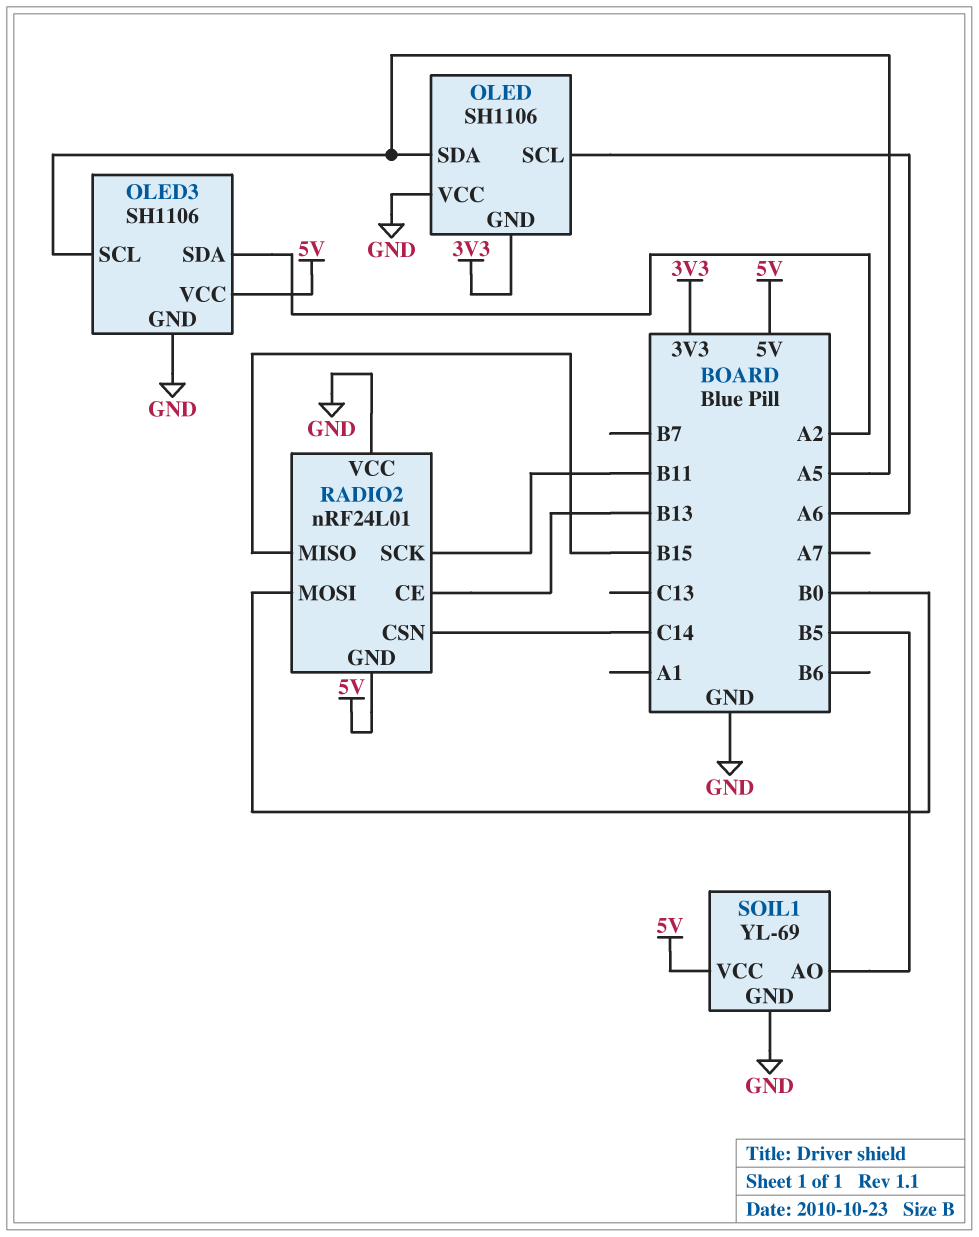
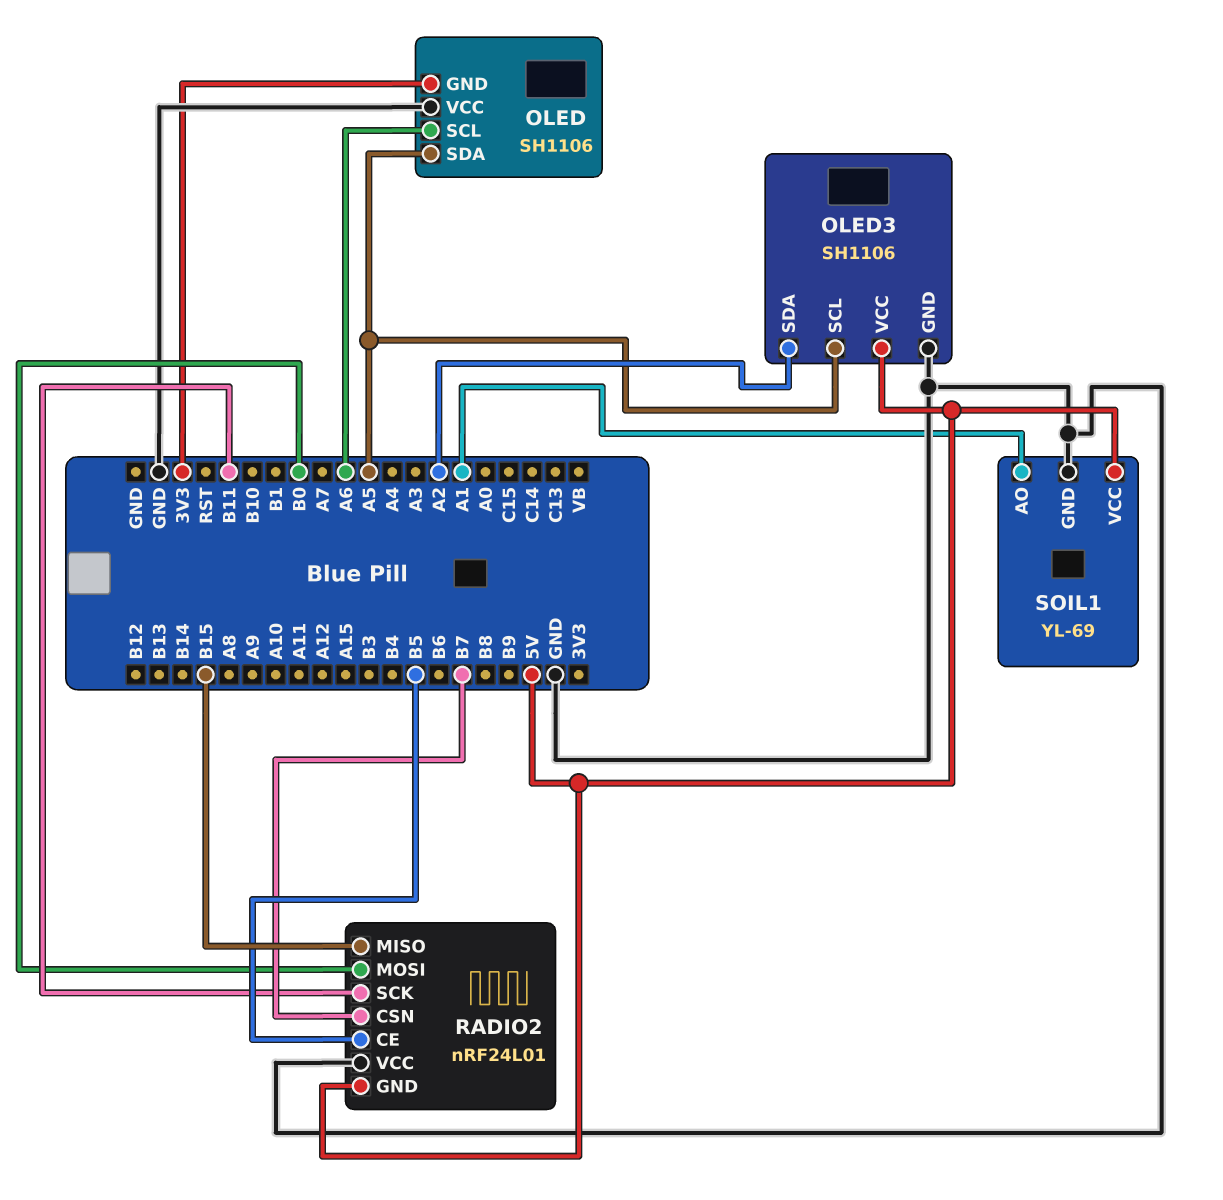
RADIO2 pin CE: B13 -> B5
RADIO2 pin CSN: C14 -> B7
SOIL1 pin AO: B5 -> A1

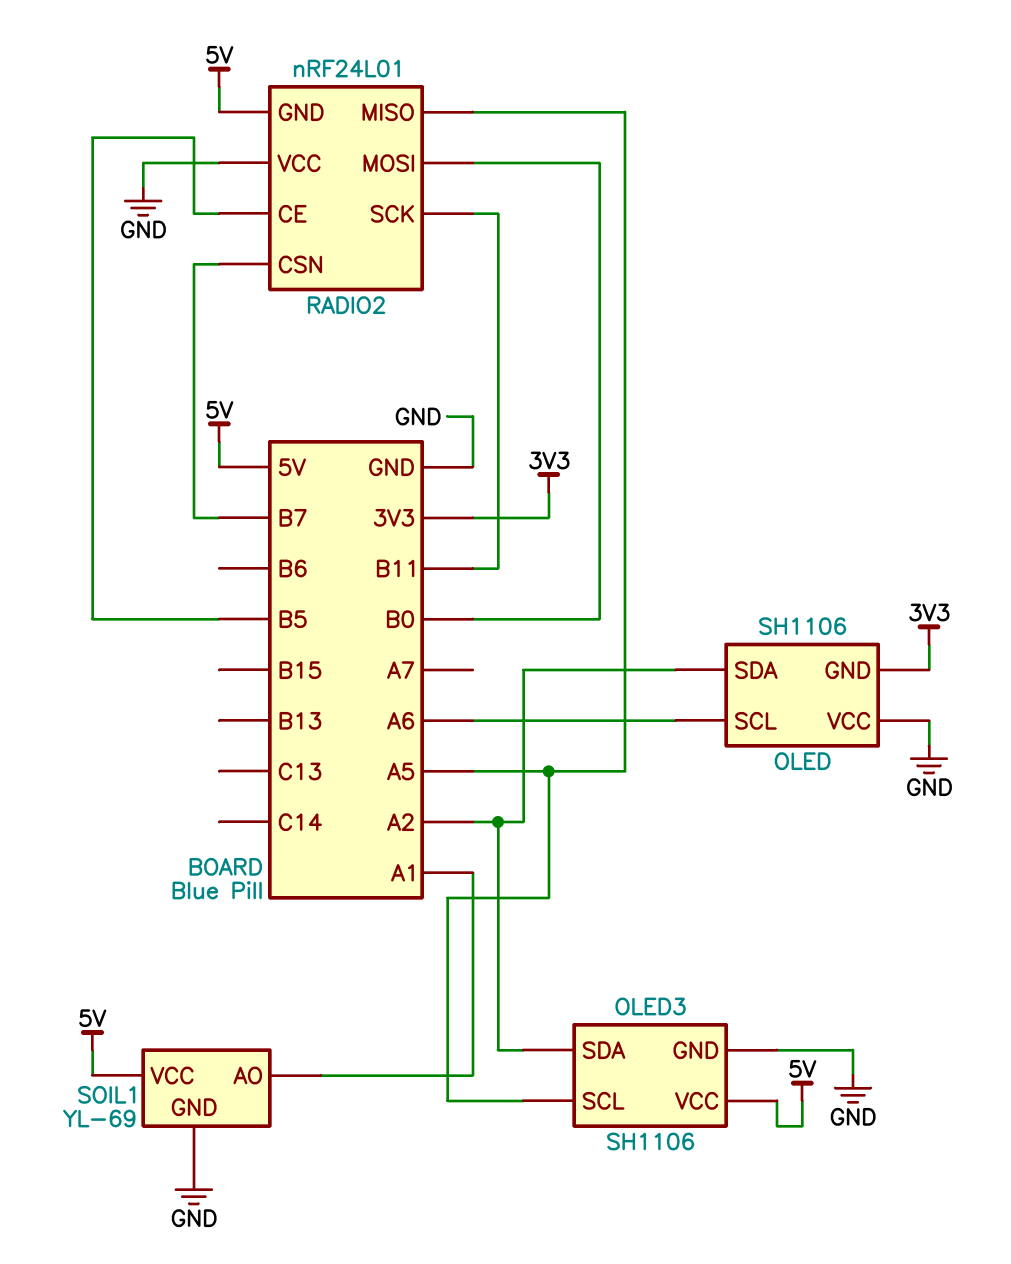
OLED pin SDA: A5 -> A2
RADIO2 pin MISO: B15 -> A5

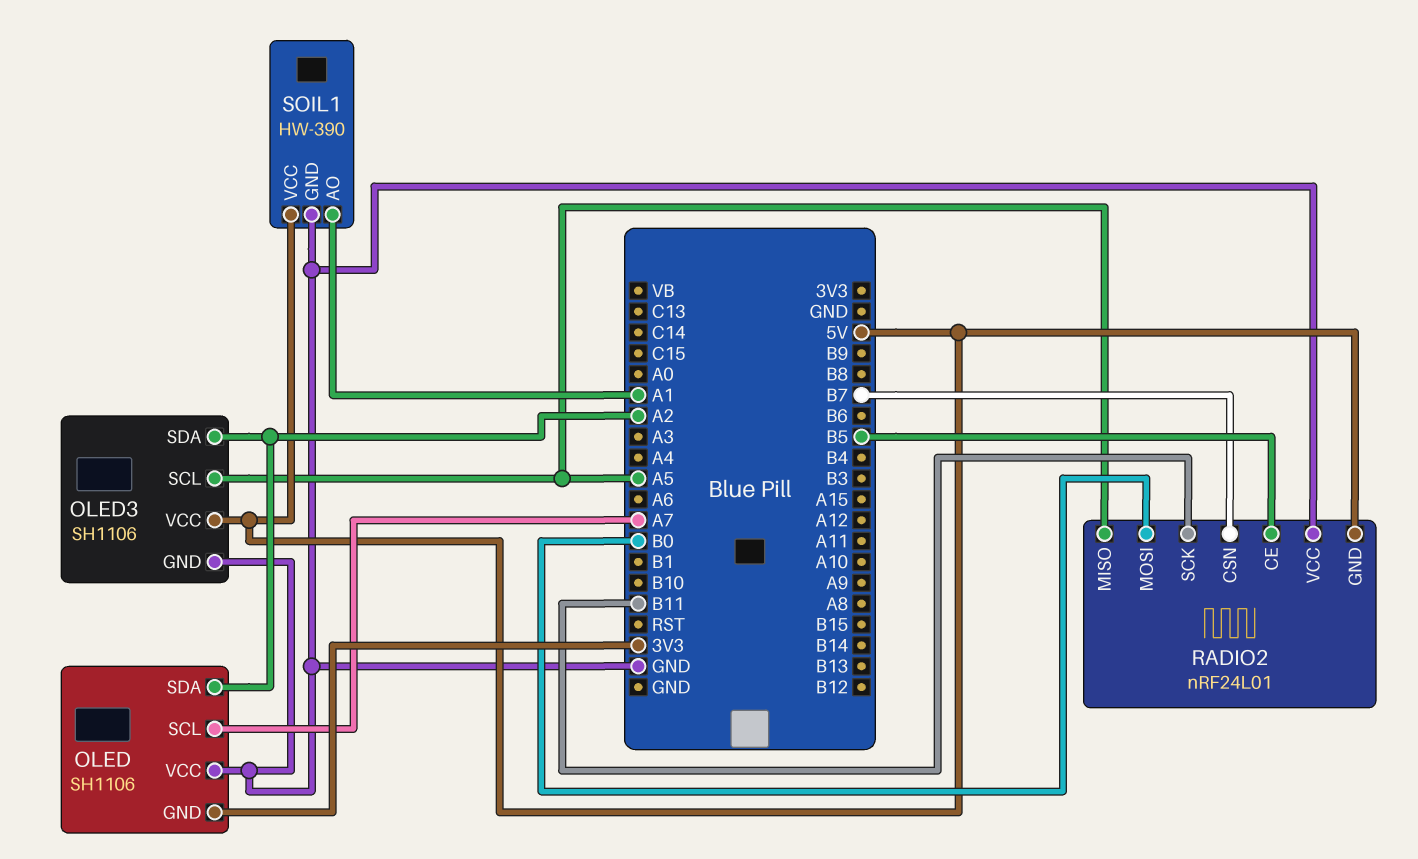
OLED pin SCL: A6 -> A7
SOIL1: YL-69 -> HW-390

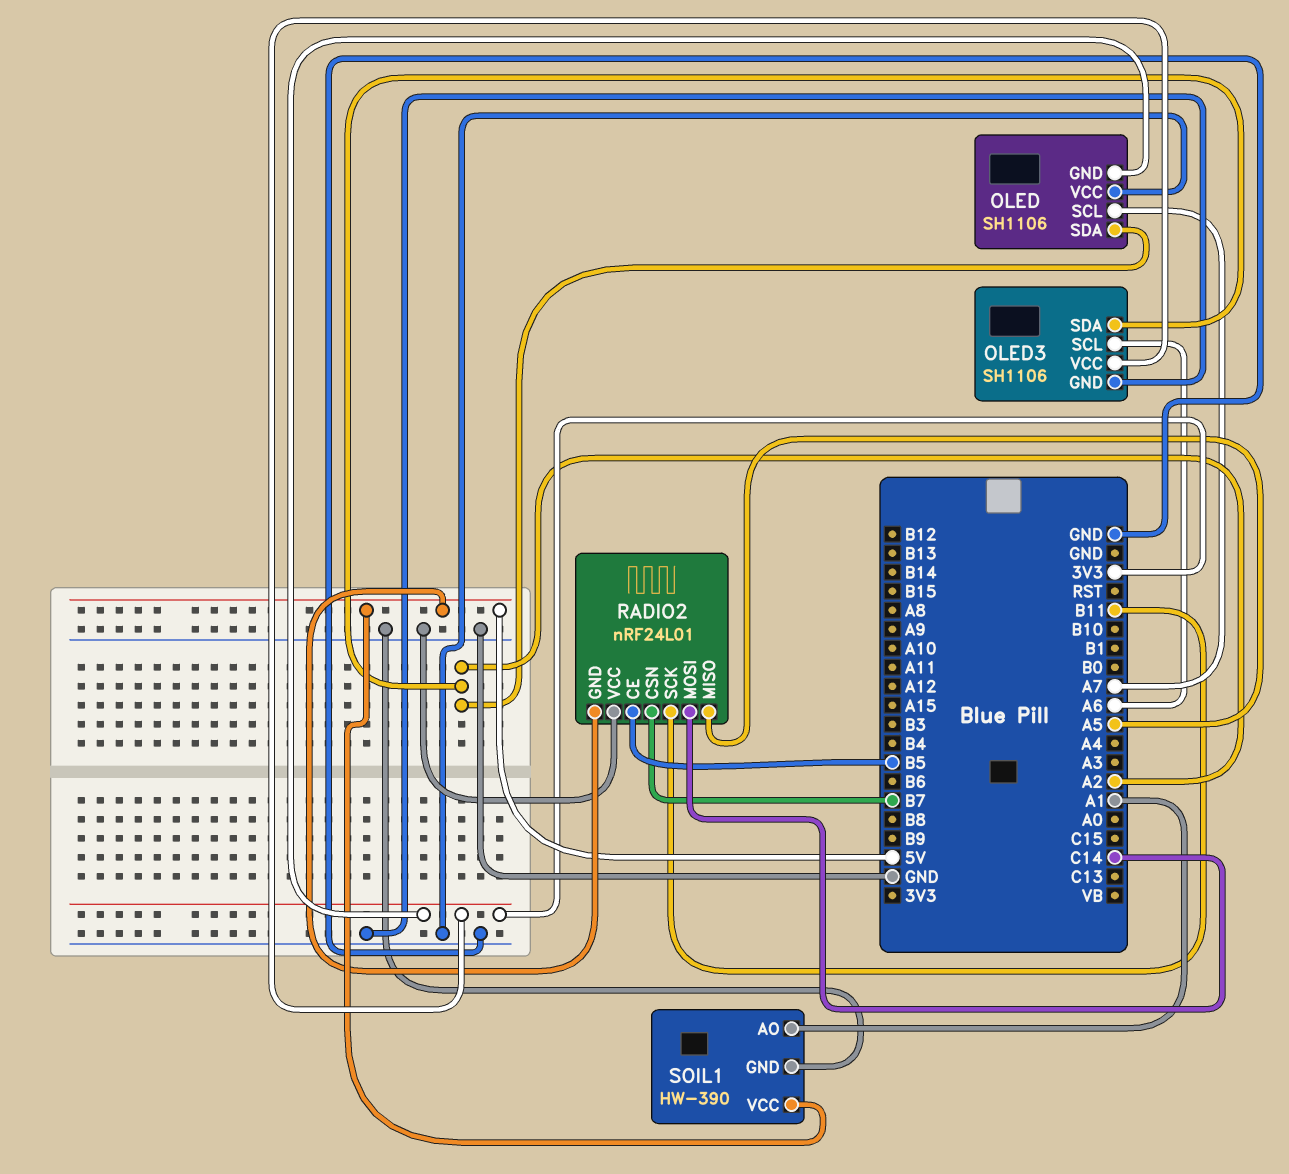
OLED3 pin SCL: A5 -> A6
OLED3 pin VCC: 5V -> 3V3
RADIO2 pin MOSI: B0 -> C14

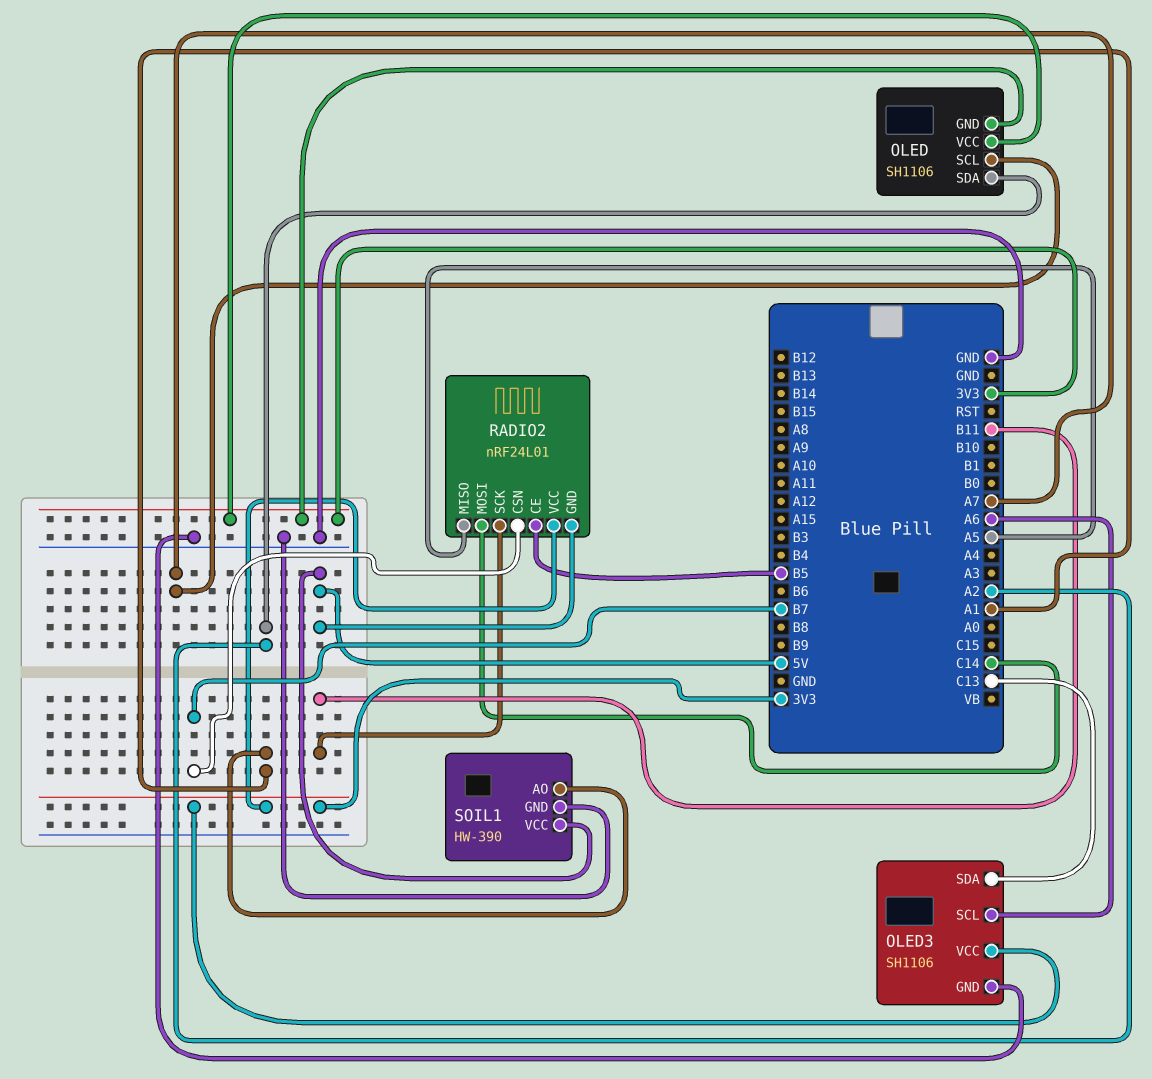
OLED pin VCC: GND -> 3V3
OLED3 pin SDA: A2 -> C13
RADIO2 pin VCC: GND -> 3V3

